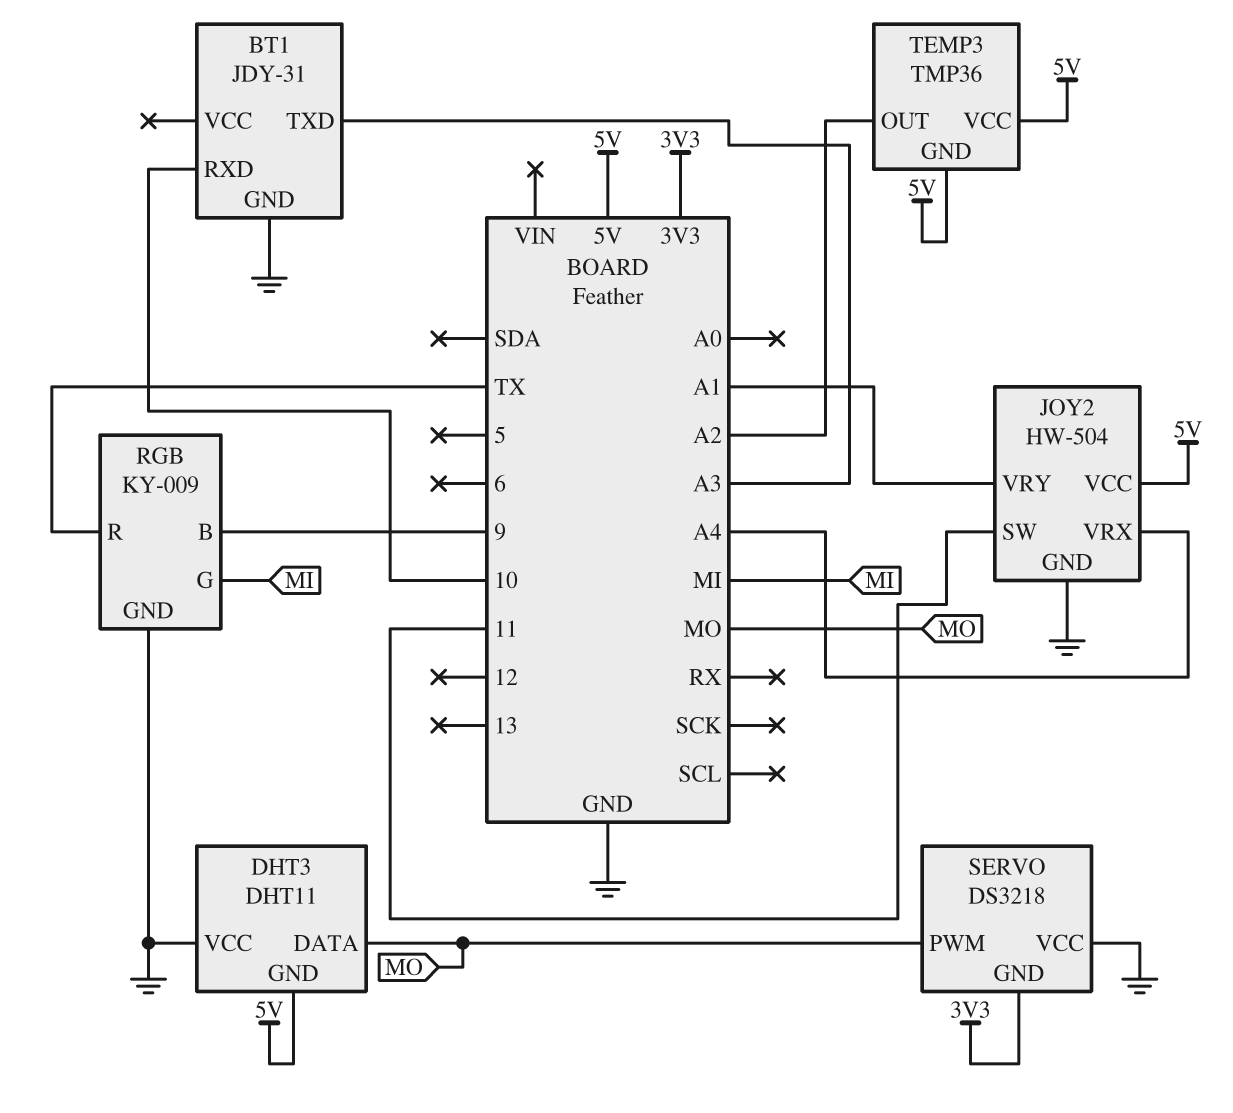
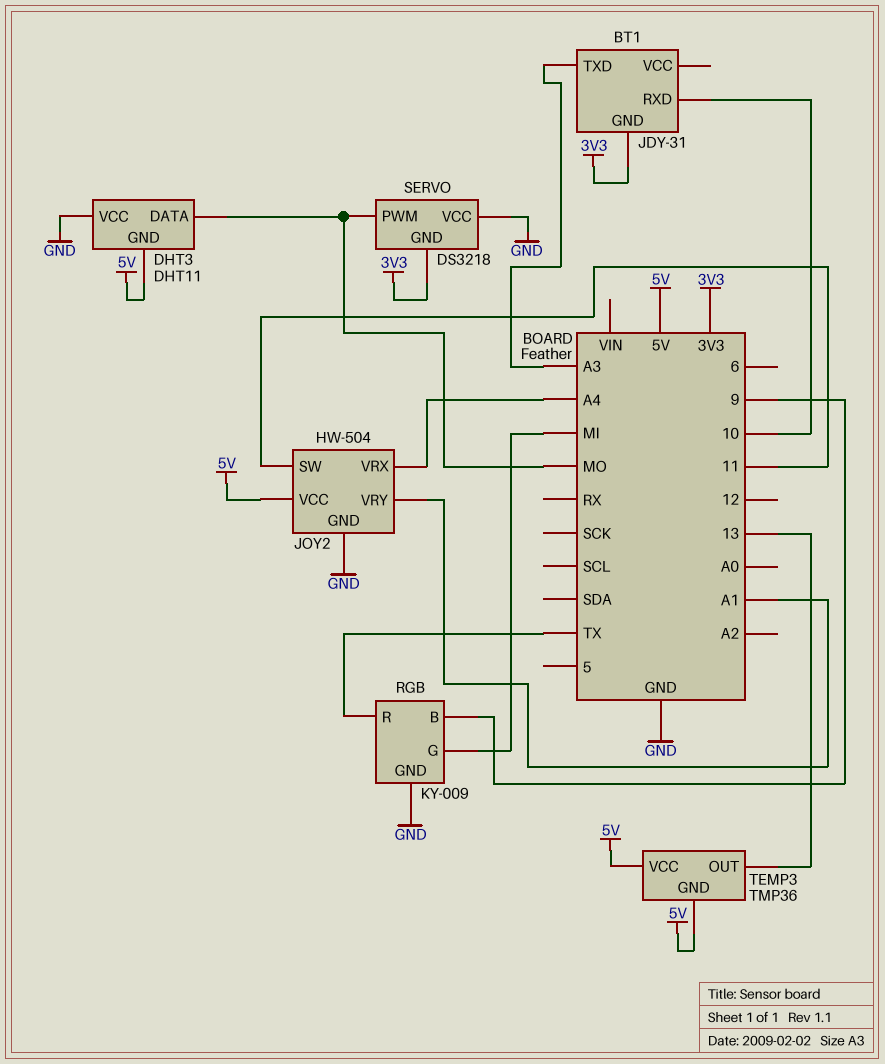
BT1 pin GND: GND -> 3V3
TEMP3 pin OUT: A2 -> 13

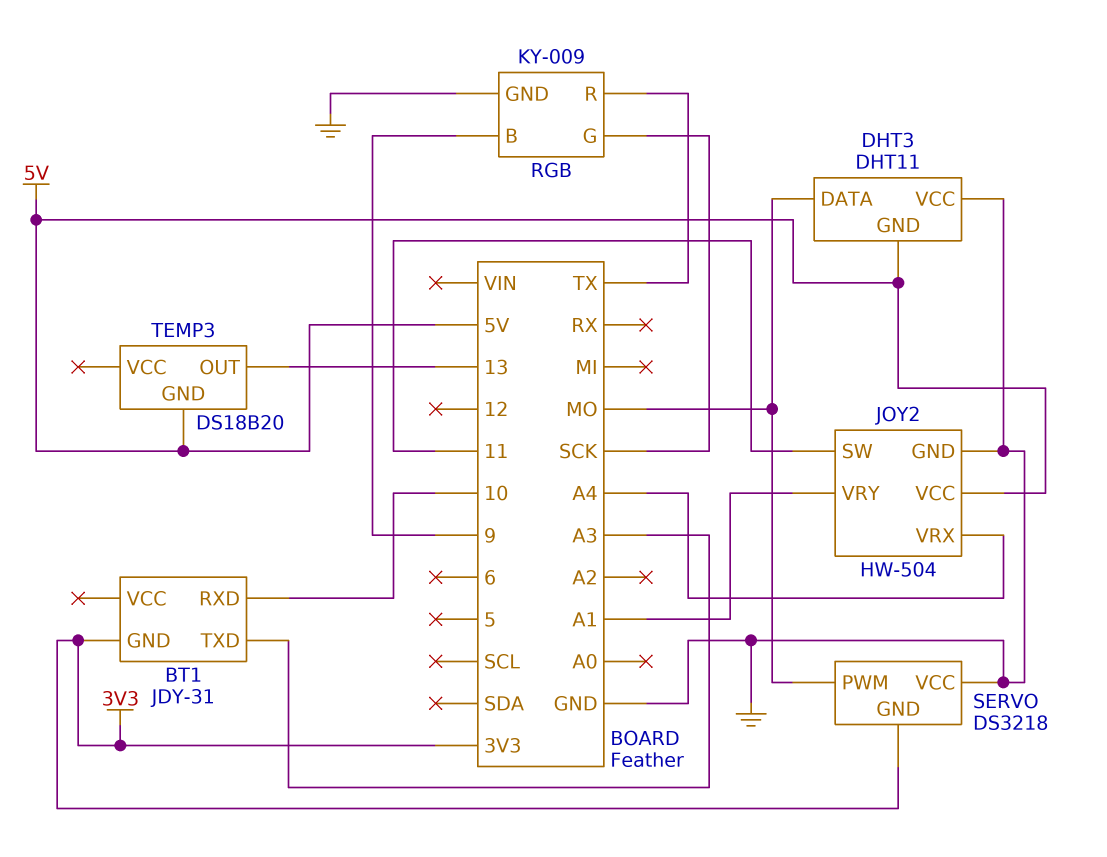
RGB pin G: MI -> SCK
TEMP3: TMP36 -> DS18B20
TEMP3 pin VCC: 5V -> none

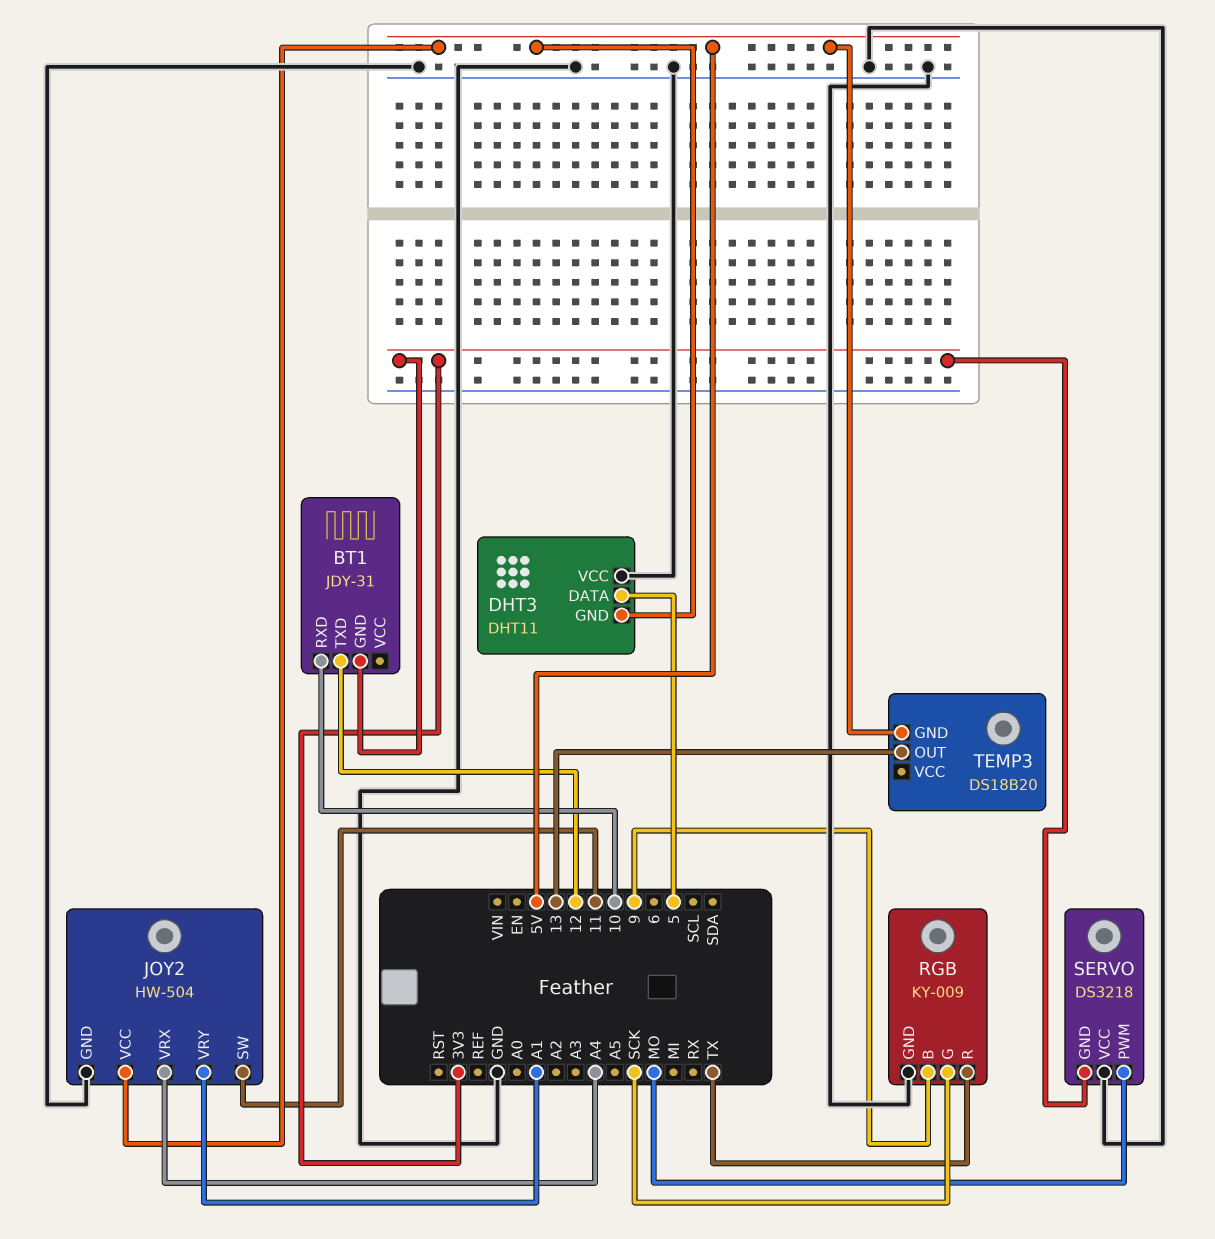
BT1 pin TXD: A3 -> 12
DHT3 pin DATA: MO -> 5

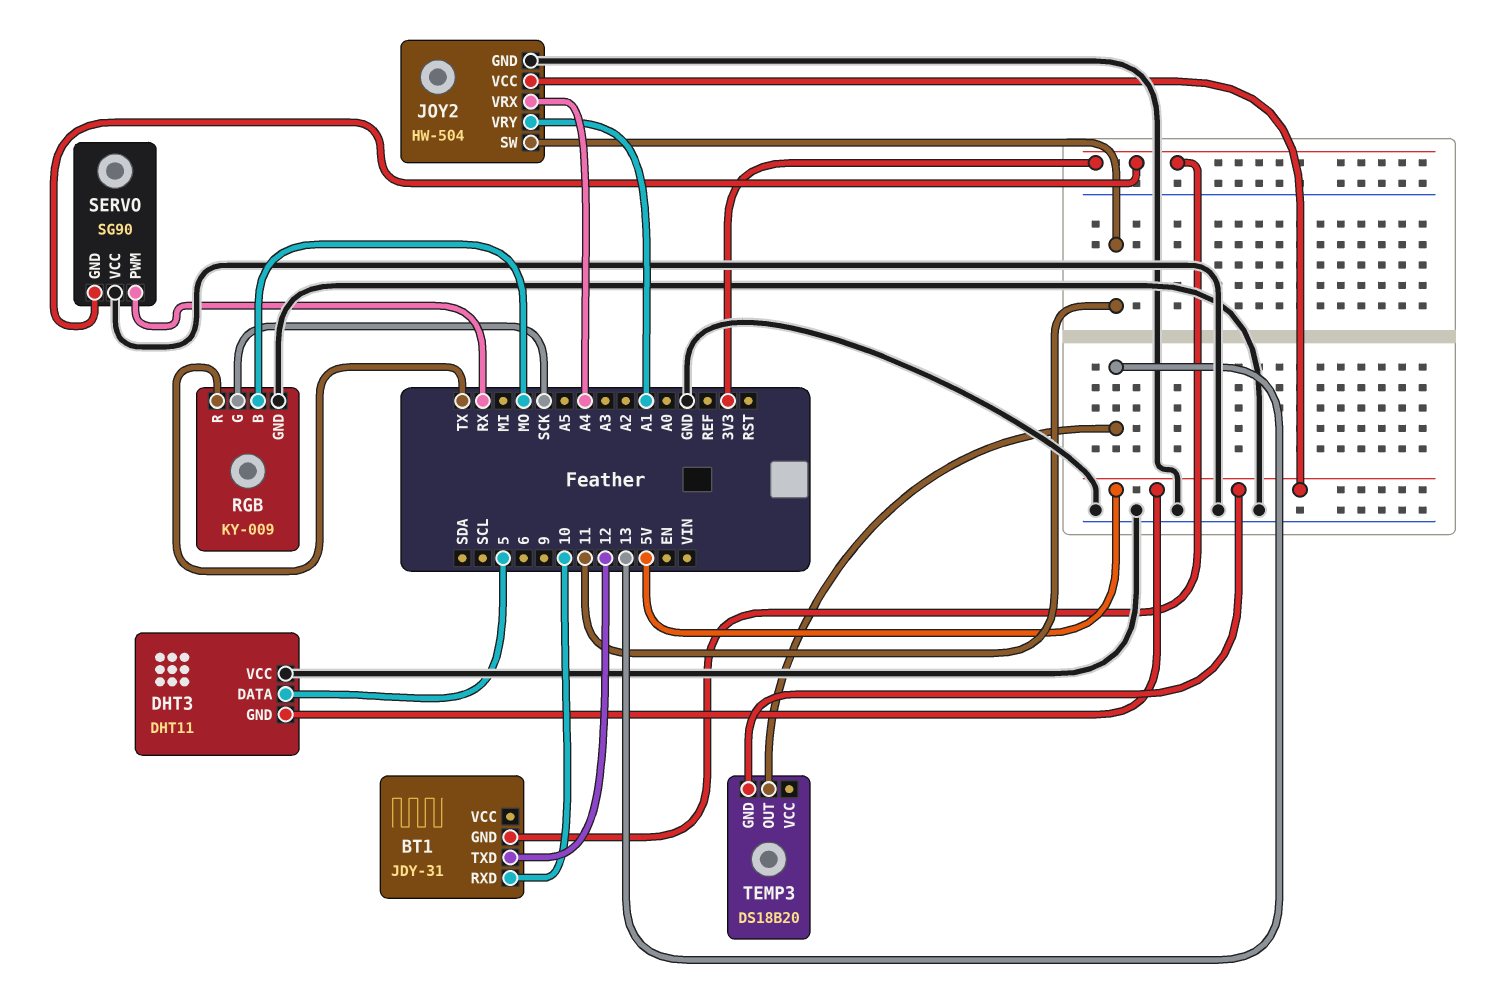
RGB pin B: 9 -> MO
SERVO: DS3218 -> SG90
SERVO pin PWM: MO -> RX

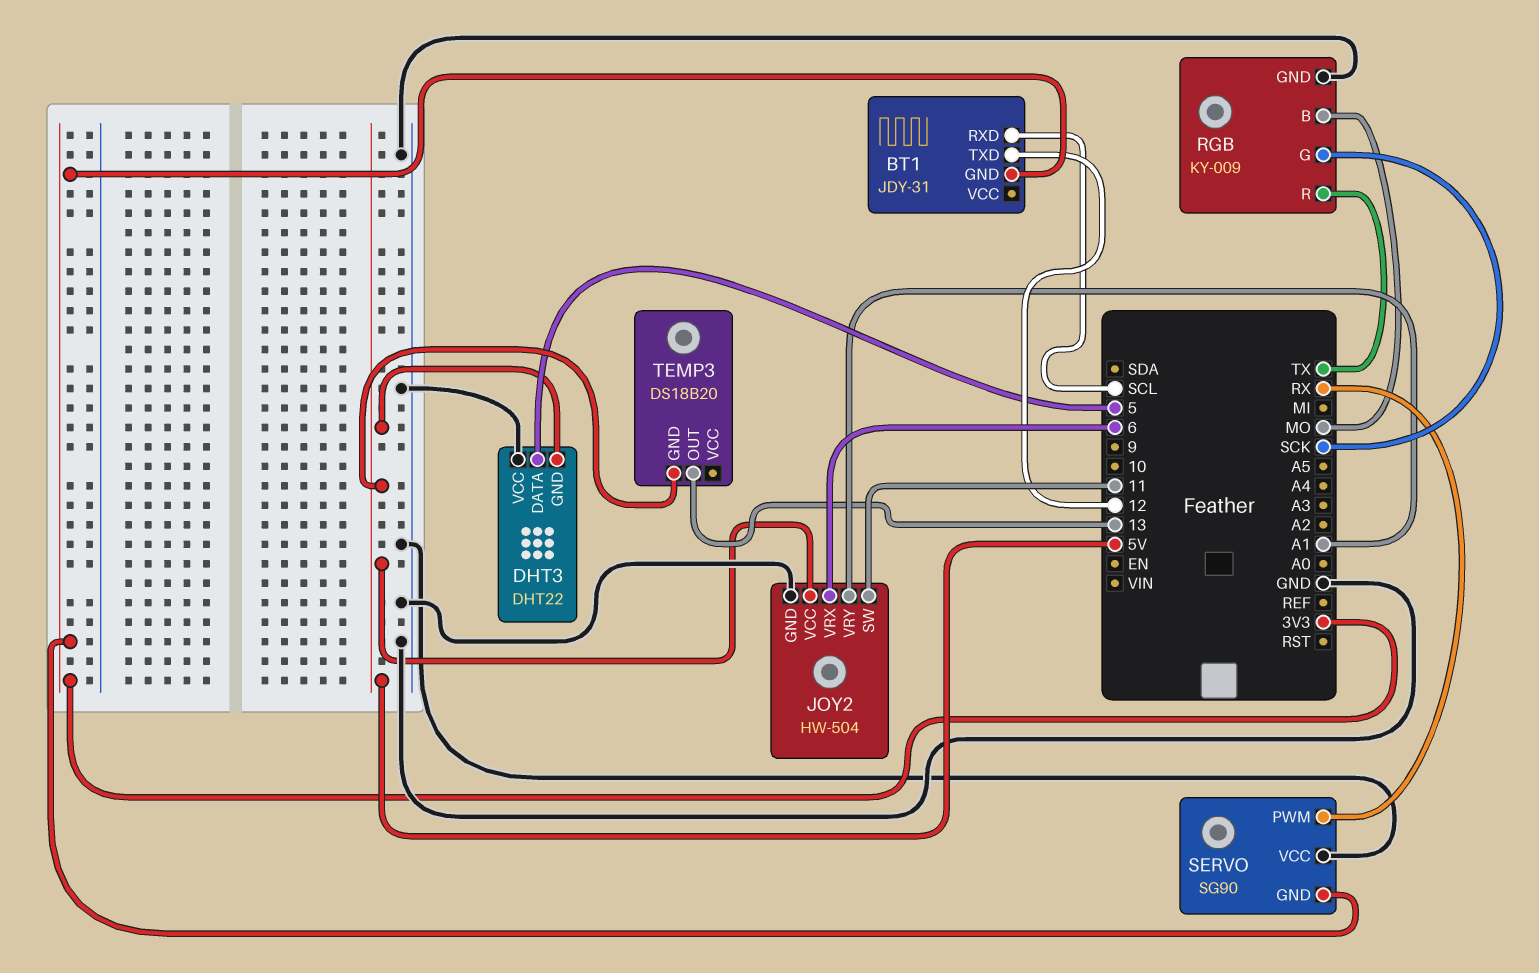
BT1 pin RXD: 10 -> SCL
DHT3: DHT11 -> DHT22
JOY2 pin VRX: A4 -> 6

